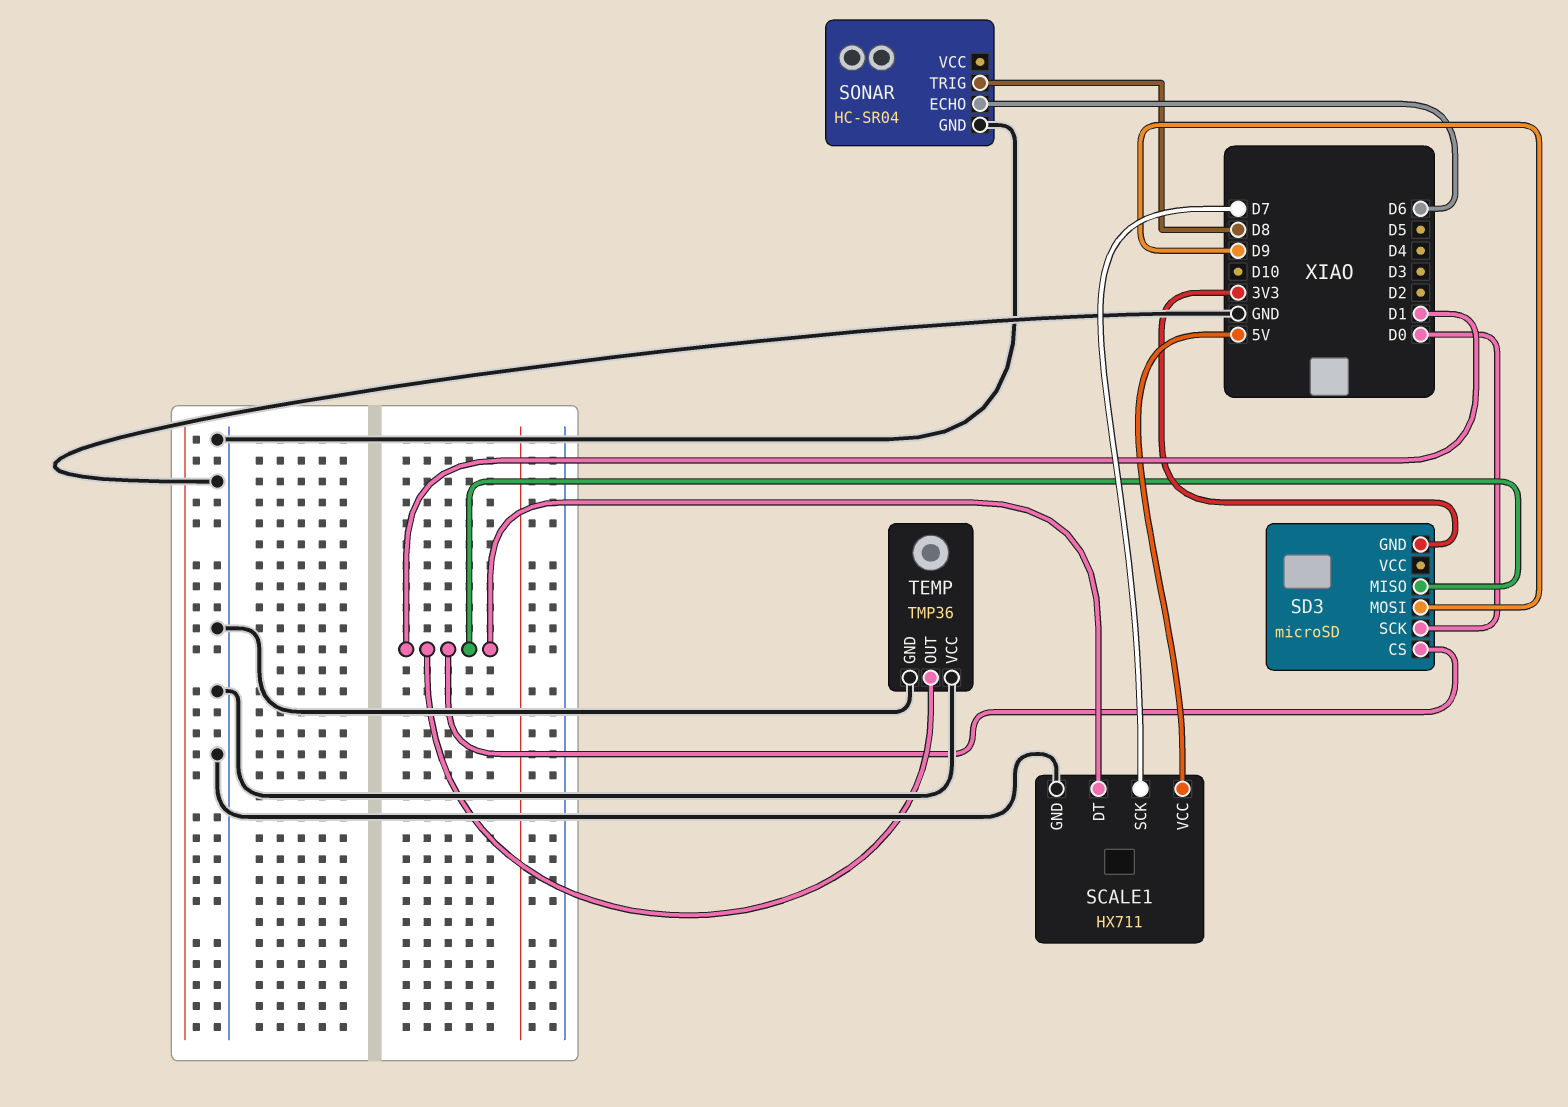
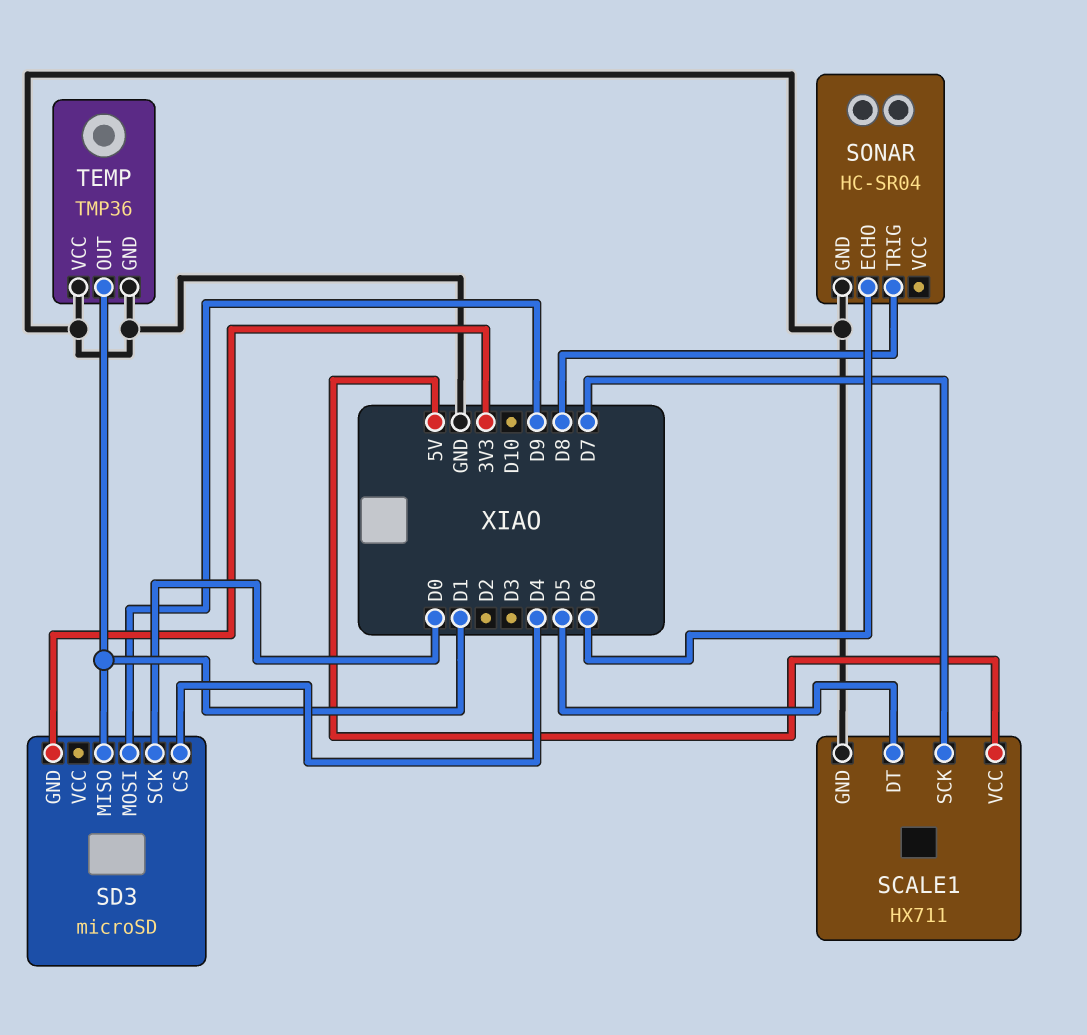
SCALE1 pin DT: D1 -> D5
SD3 pin CS: D1 -> D4

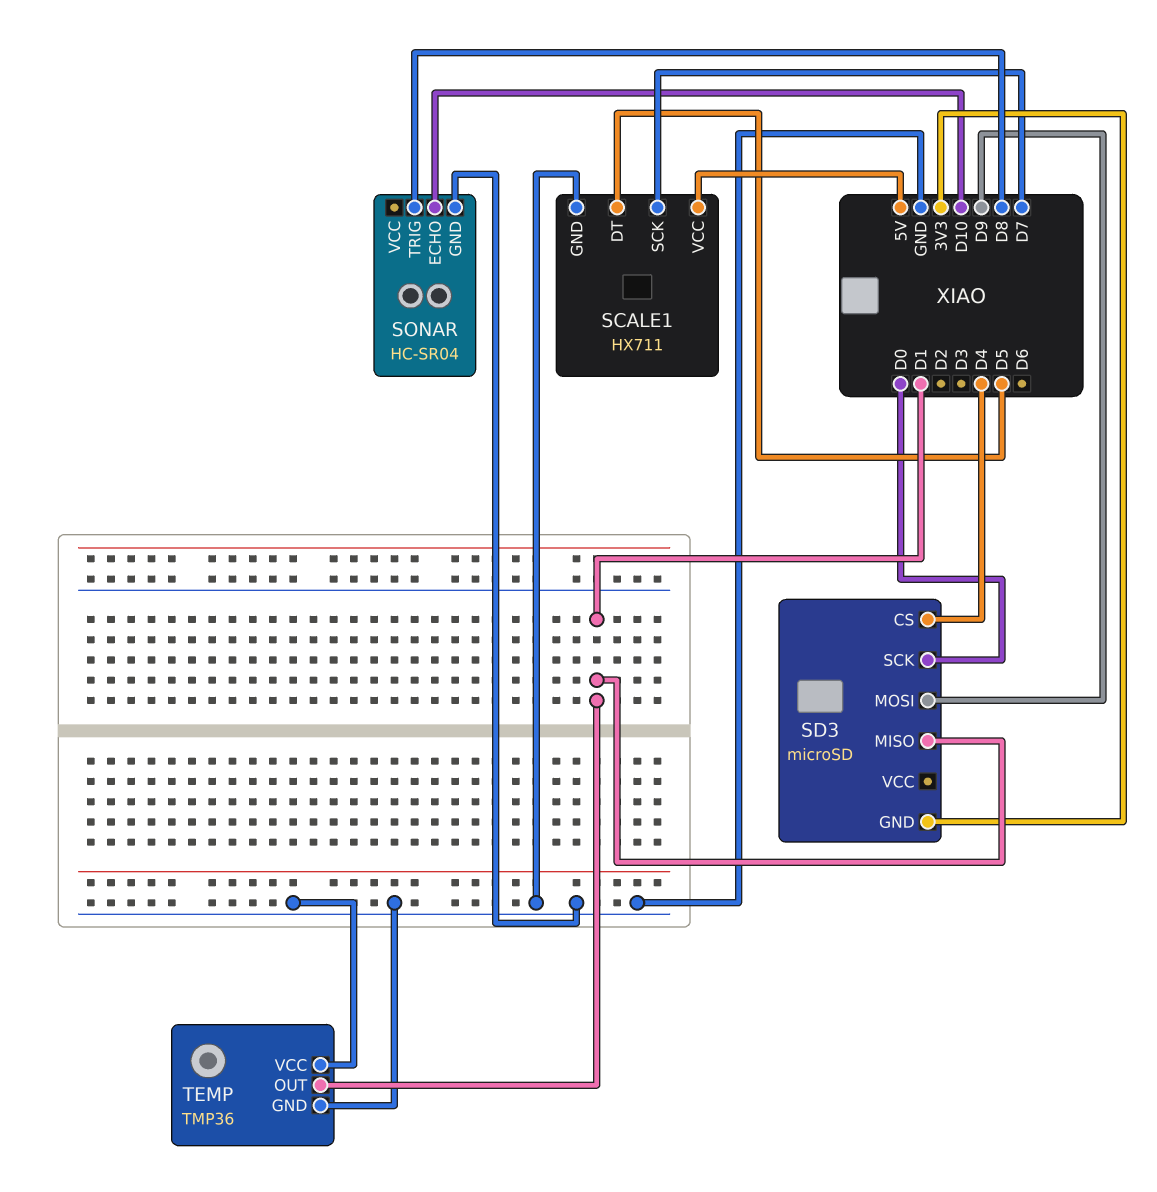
SONAR pin ECHO: D6 -> D10

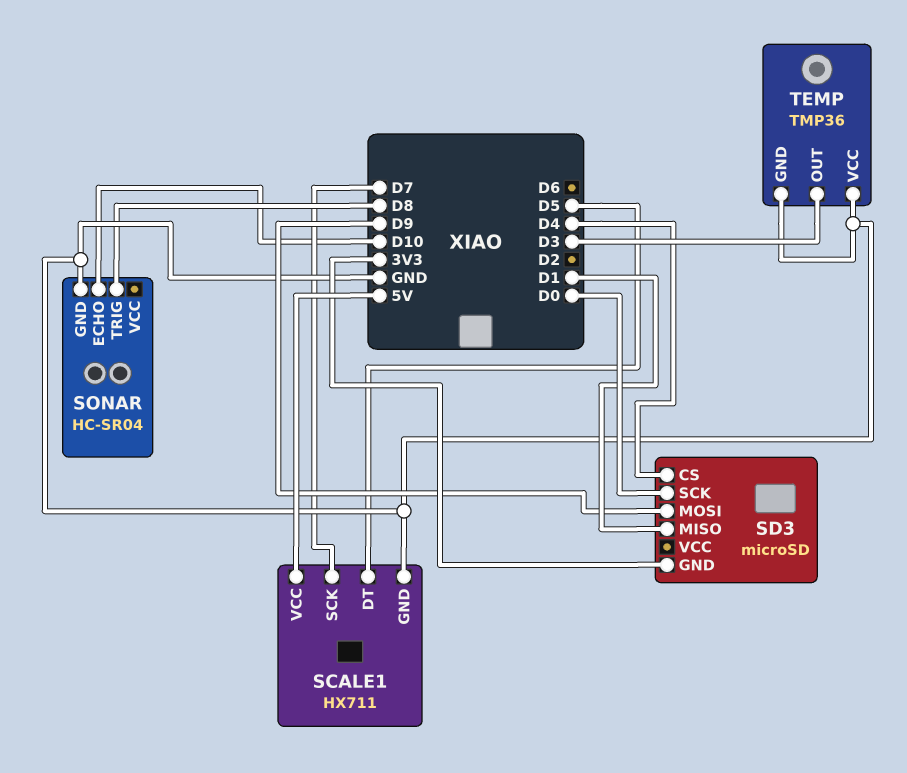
TEMP pin OUT: D1 -> D3

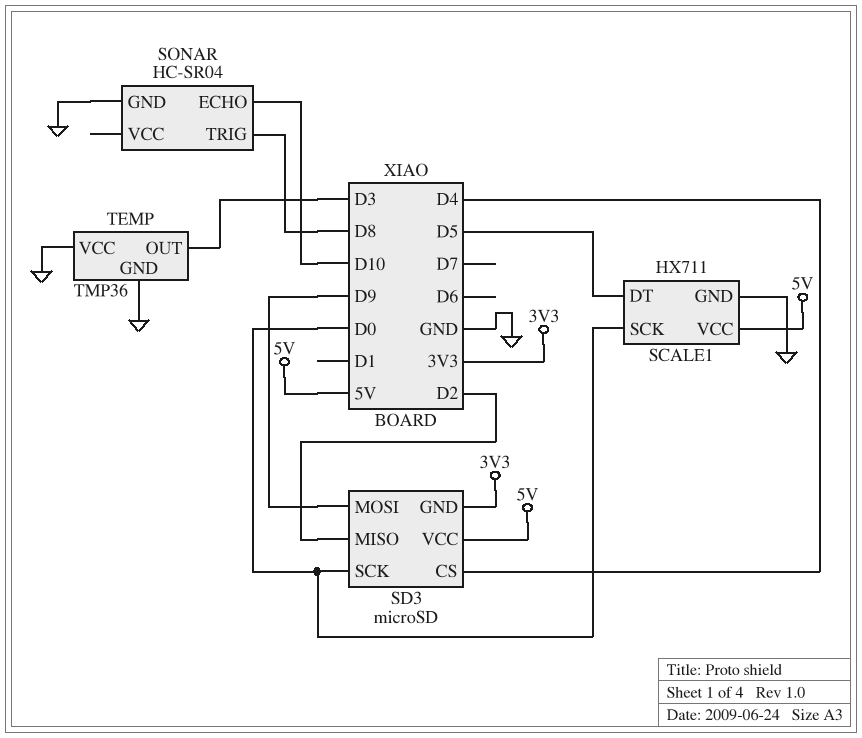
SCALE1 pin SCK: D7 -> D0
SD3 pin MISO: D1 -> D2
SD3 pin VCC: none -> 5V

